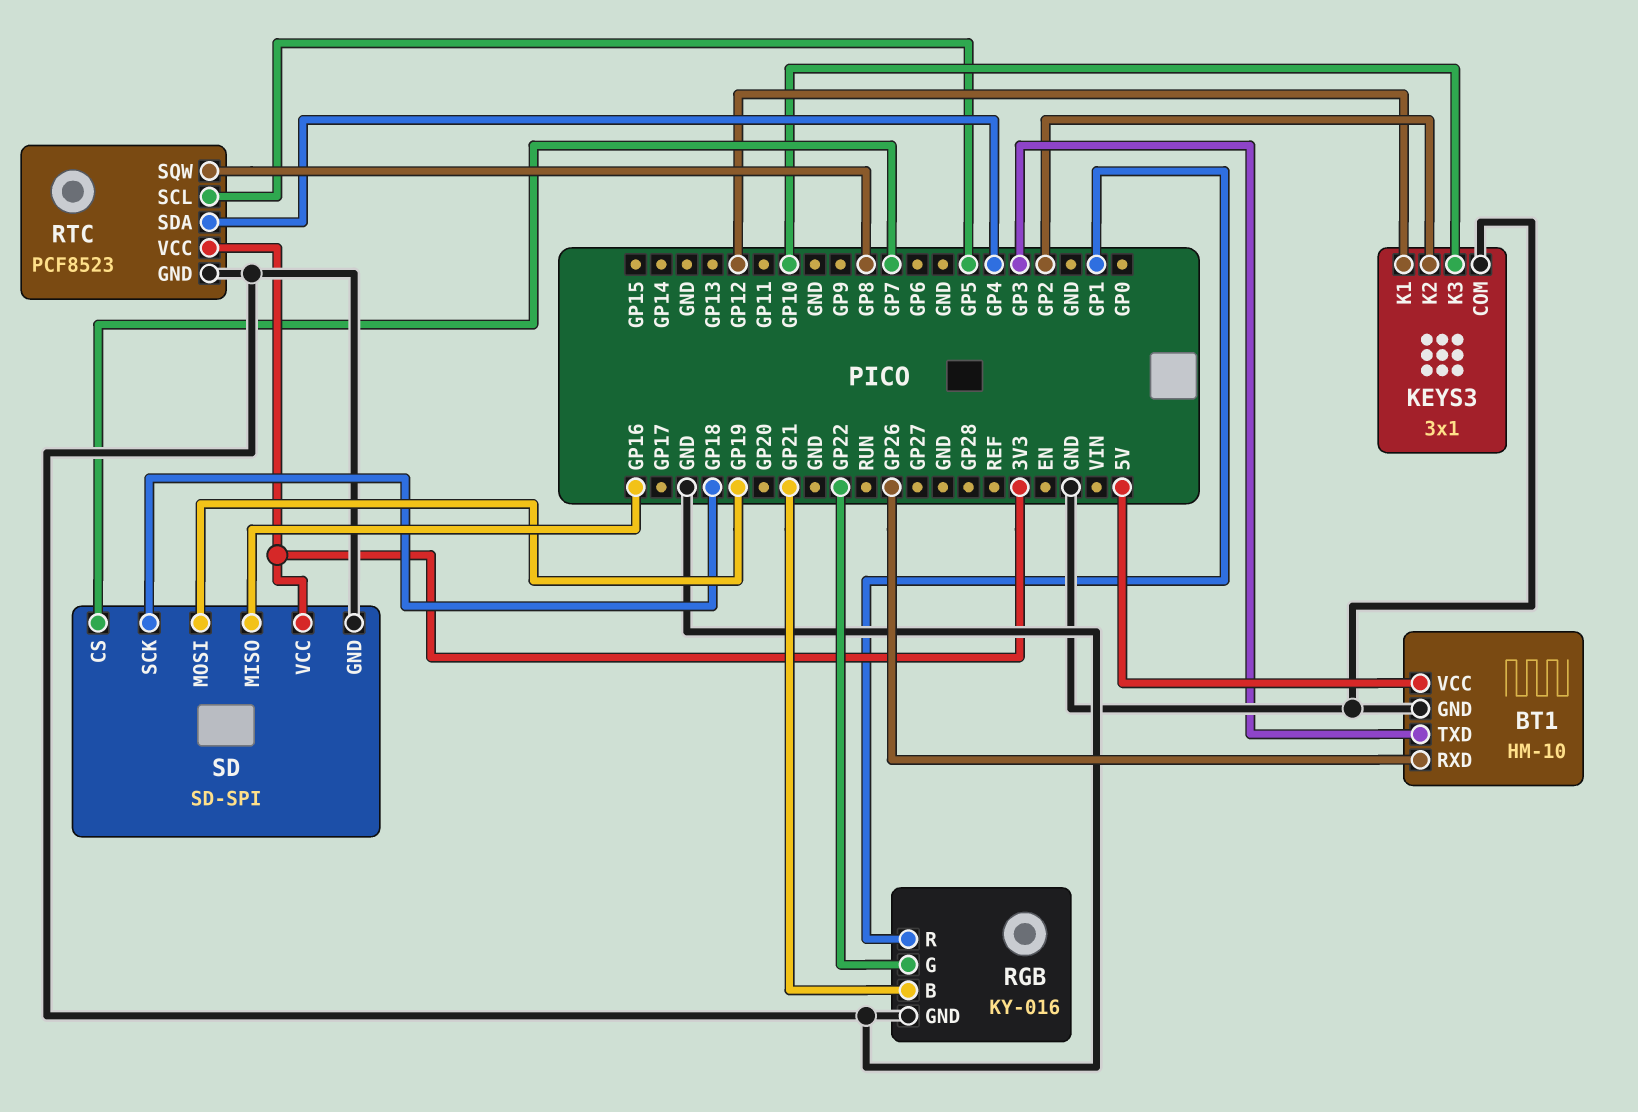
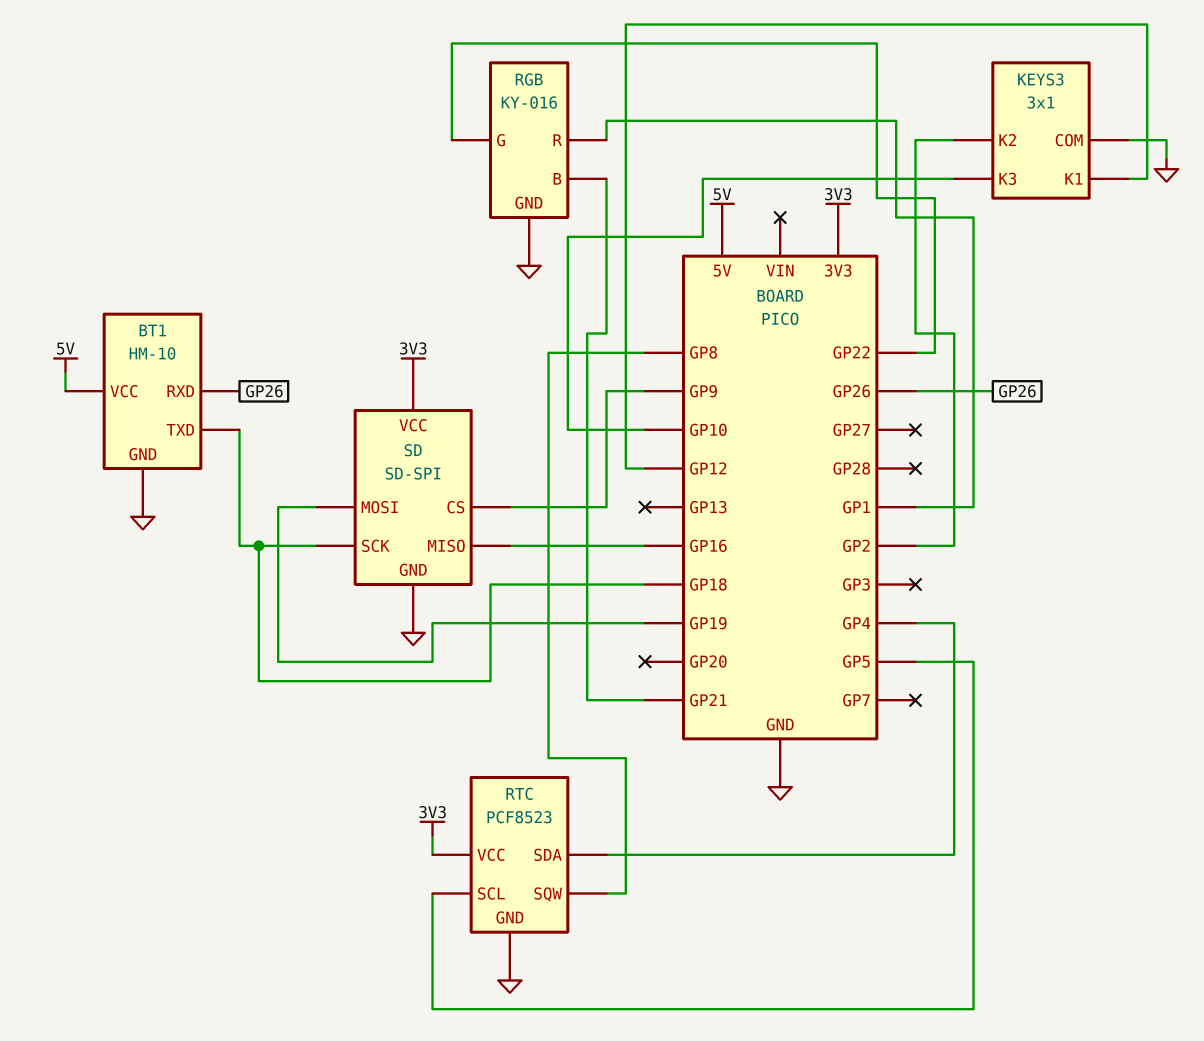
BT1 pin TXD: GP3 -> GP18
SD pin CS: GP7 -> GP9

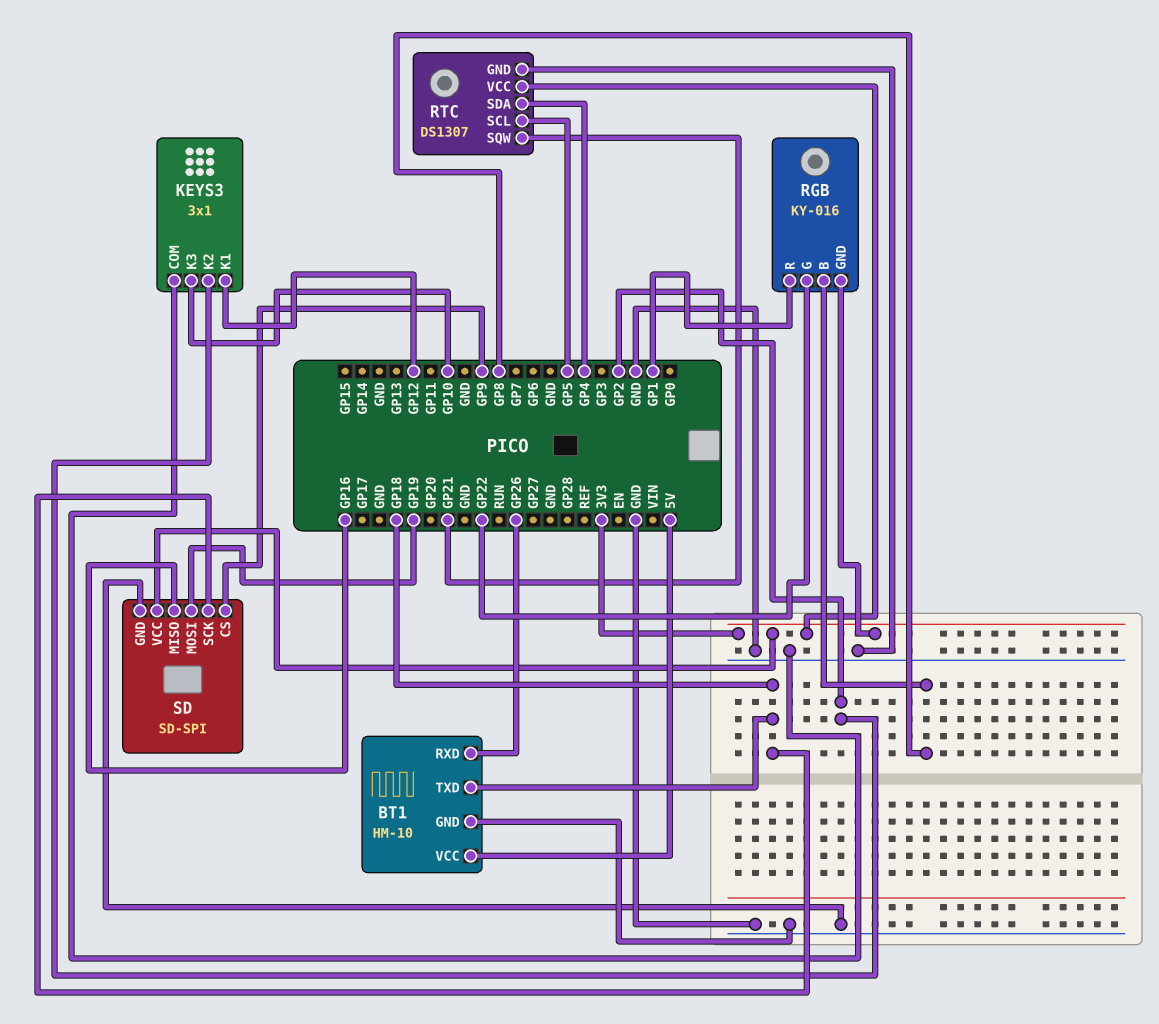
RGB pin B: GP21 -> GP8
RGB pin GND: GND -> 3V3
RTC: PCF8523 -> DS1307
RTC pin SQW: GP8 -> GP21

